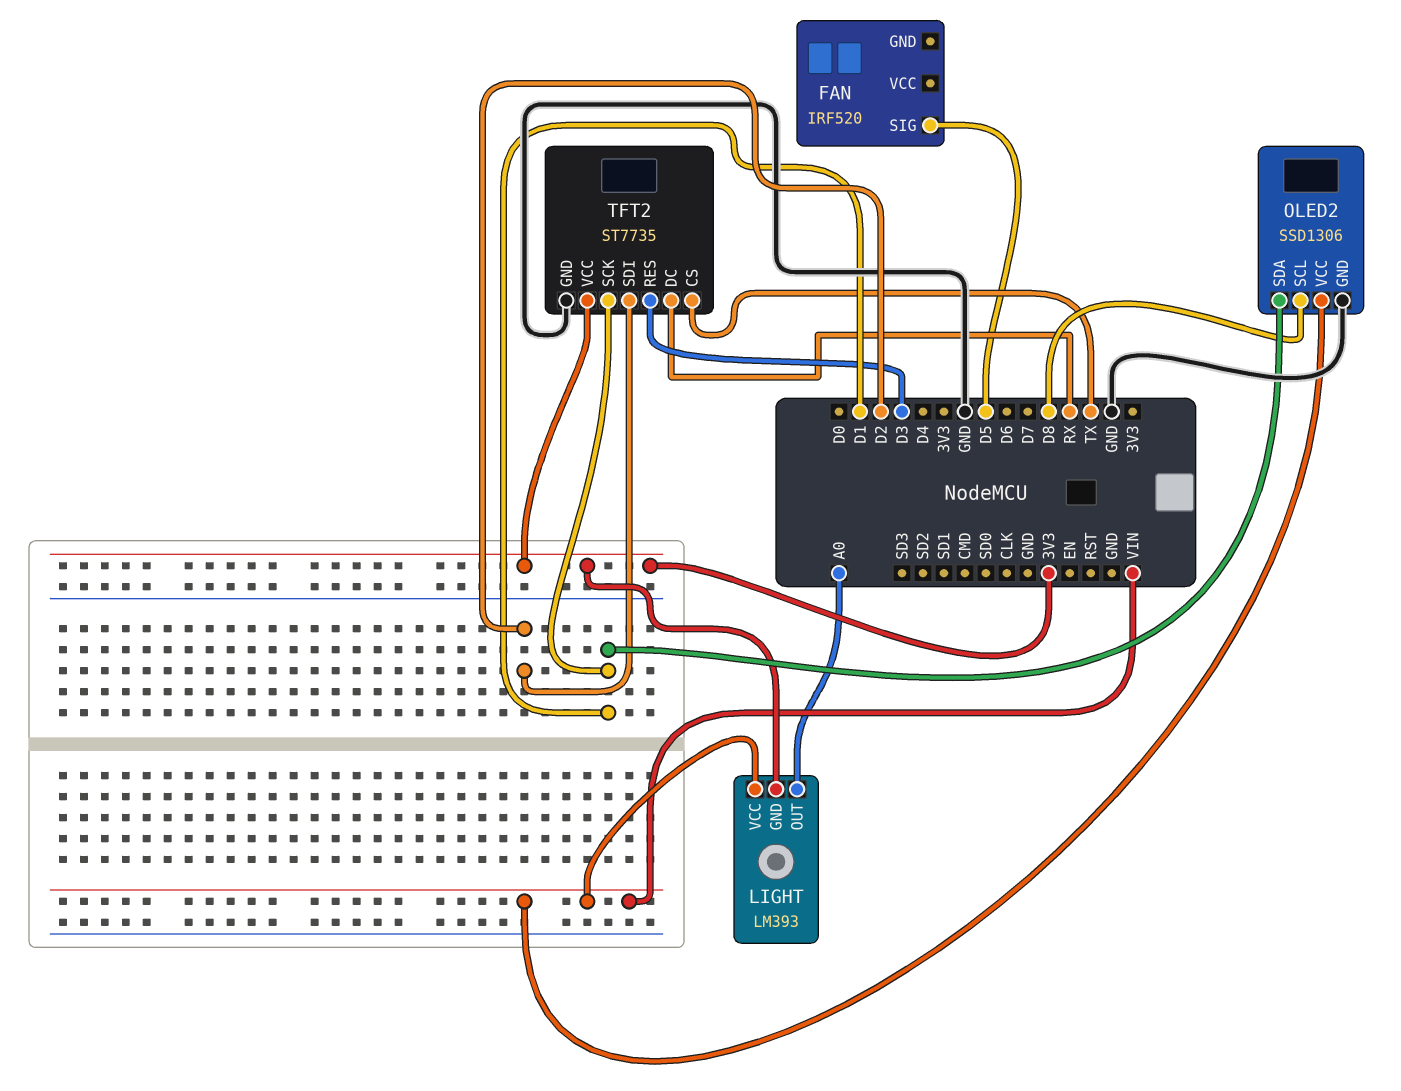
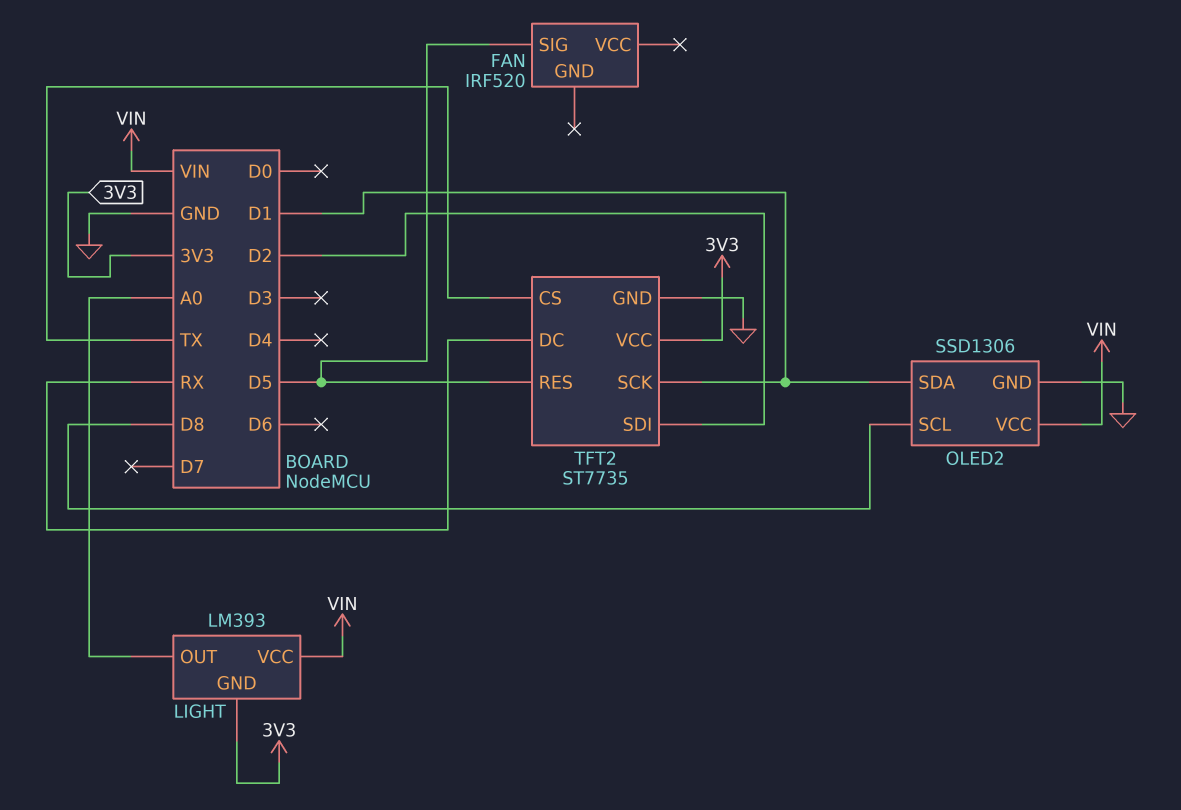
TFT2 pin RES: D3 -> D5

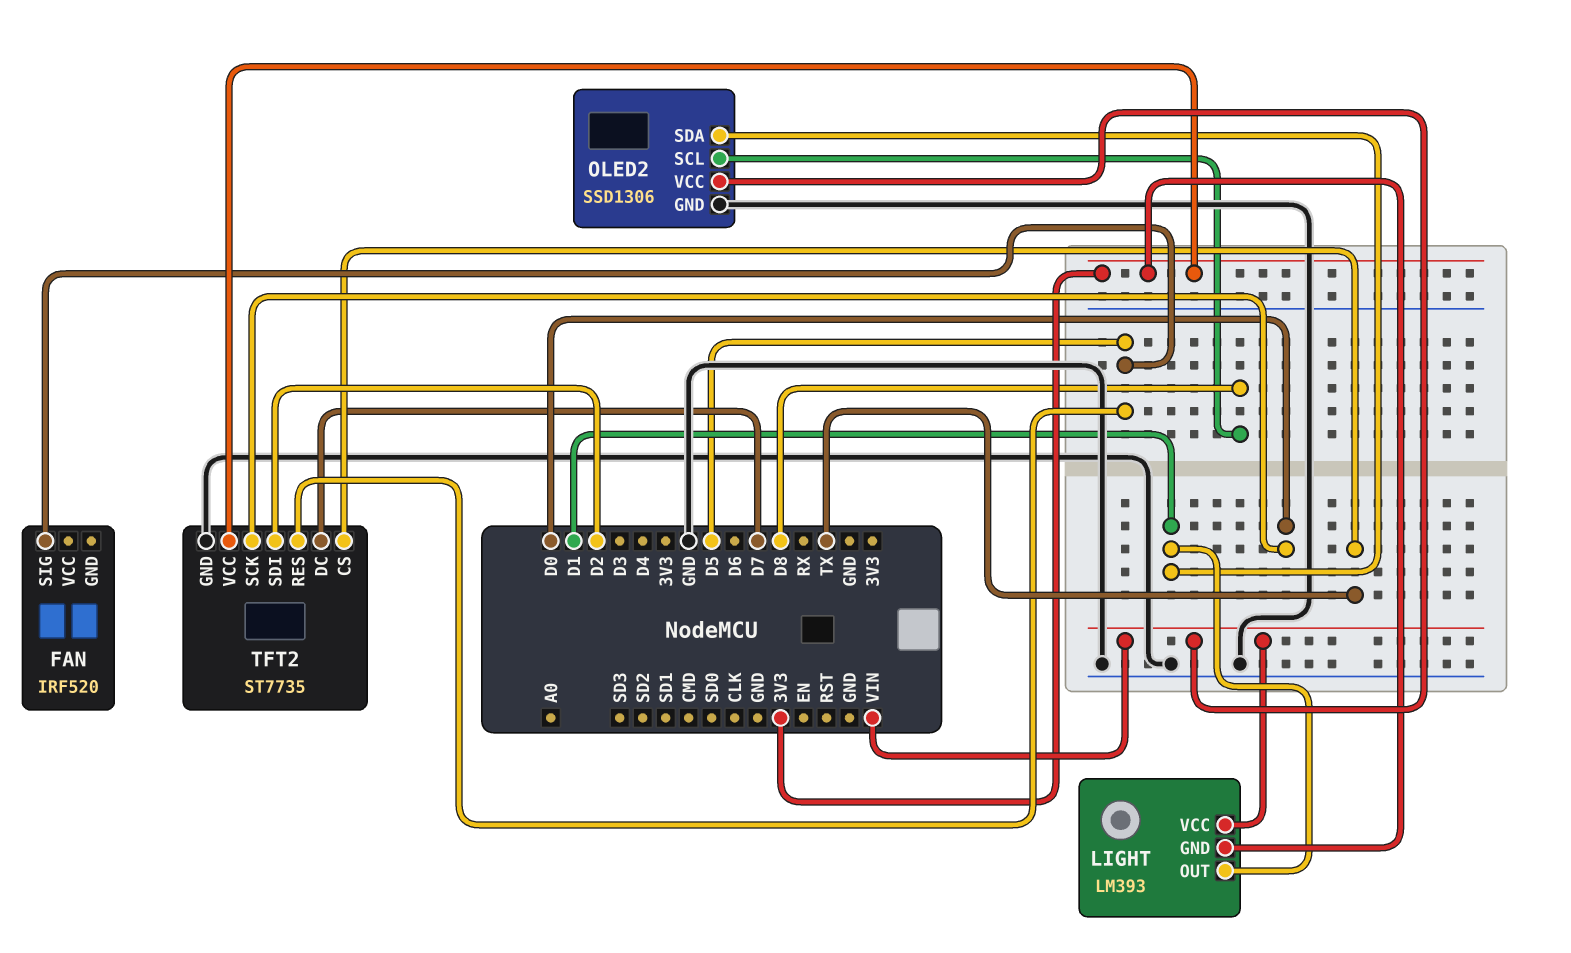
LIGHT pin OUT: A0 -> D1
TFT2 pin DC: RX -> D7
TFT2 pin SCK: D1 -> D0

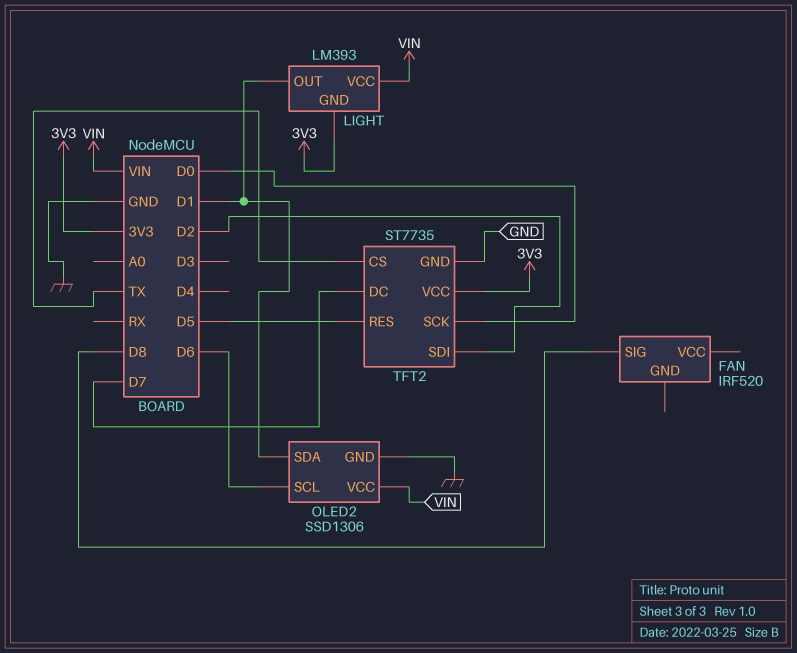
FAN pin SIG: D5 -> D8
OLED2 pin SCL: D8 -> D6

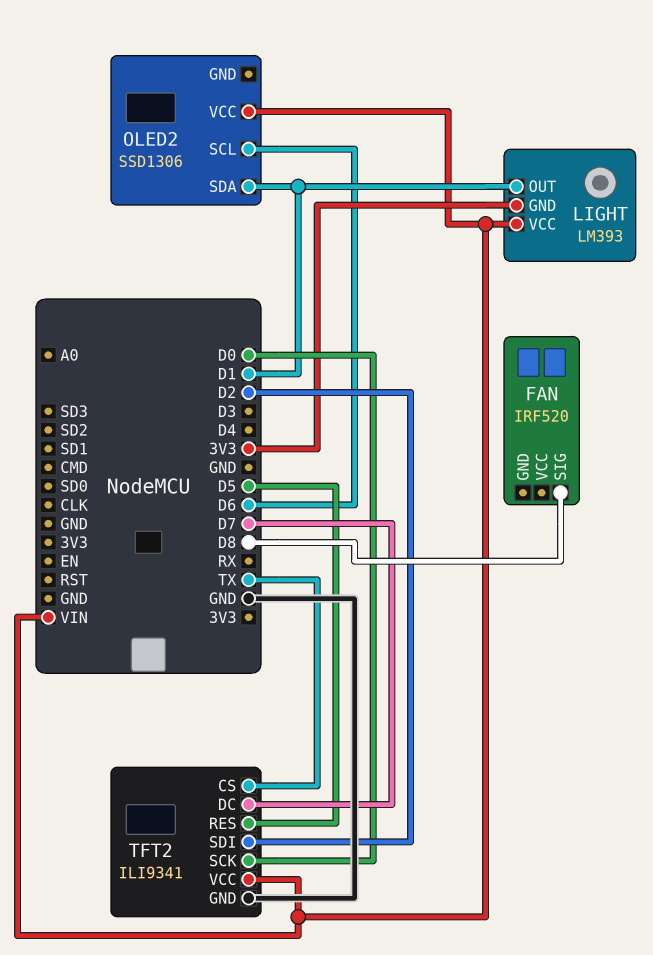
OLED2 pin GND: GND -> none
TFT2: ST7735 -> ILI9341
TFT2 pin VCC: 3V3 -> VIN

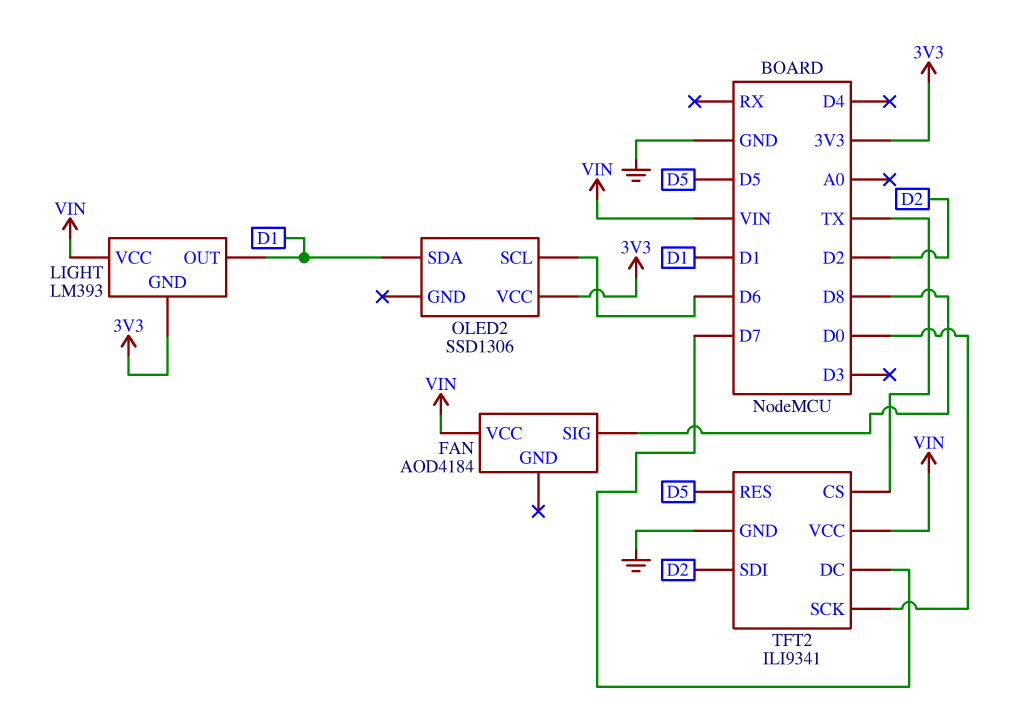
FAN: IRF520 -> AOD4184
FAN pin VCC: none -> VIN
OLED2 pin VCC: VIN -> 3V3

